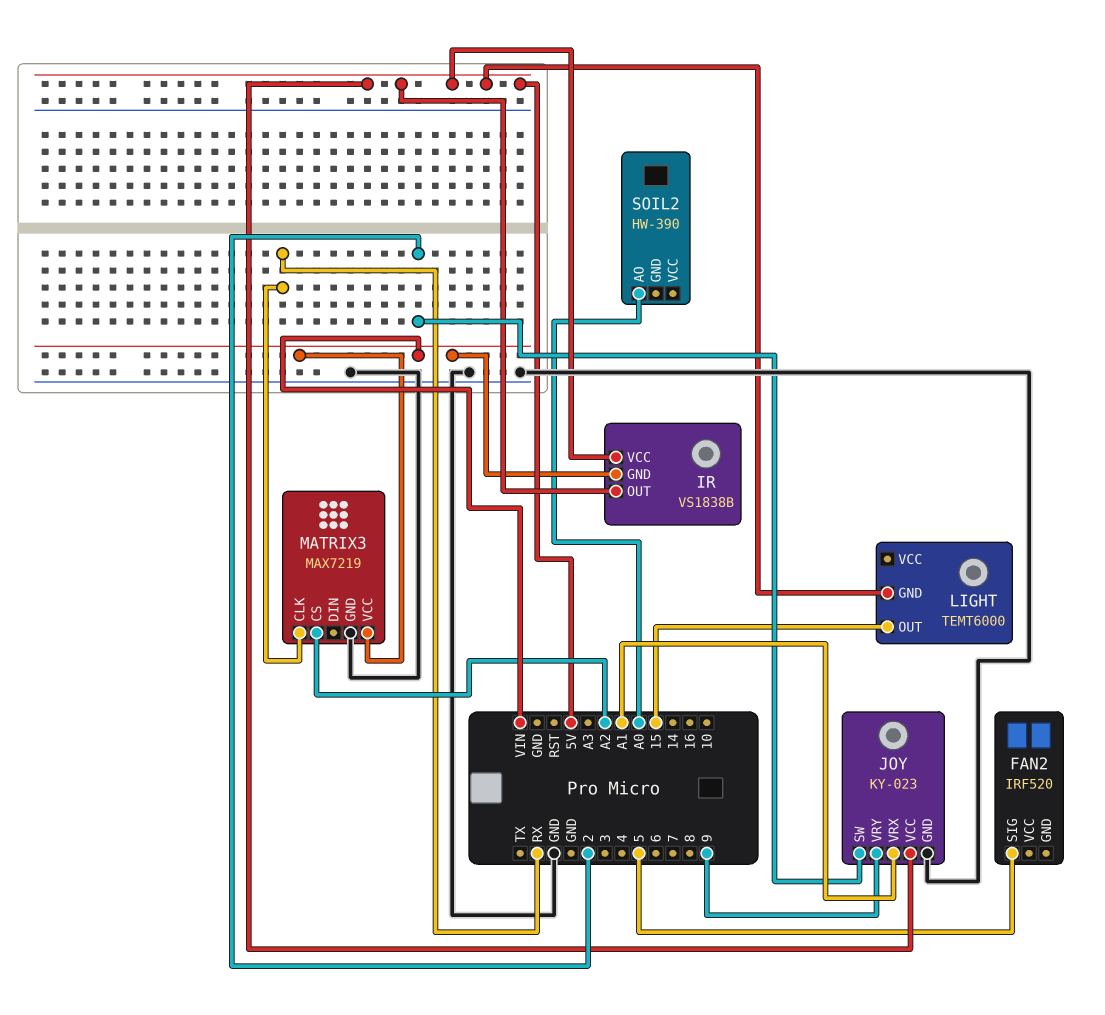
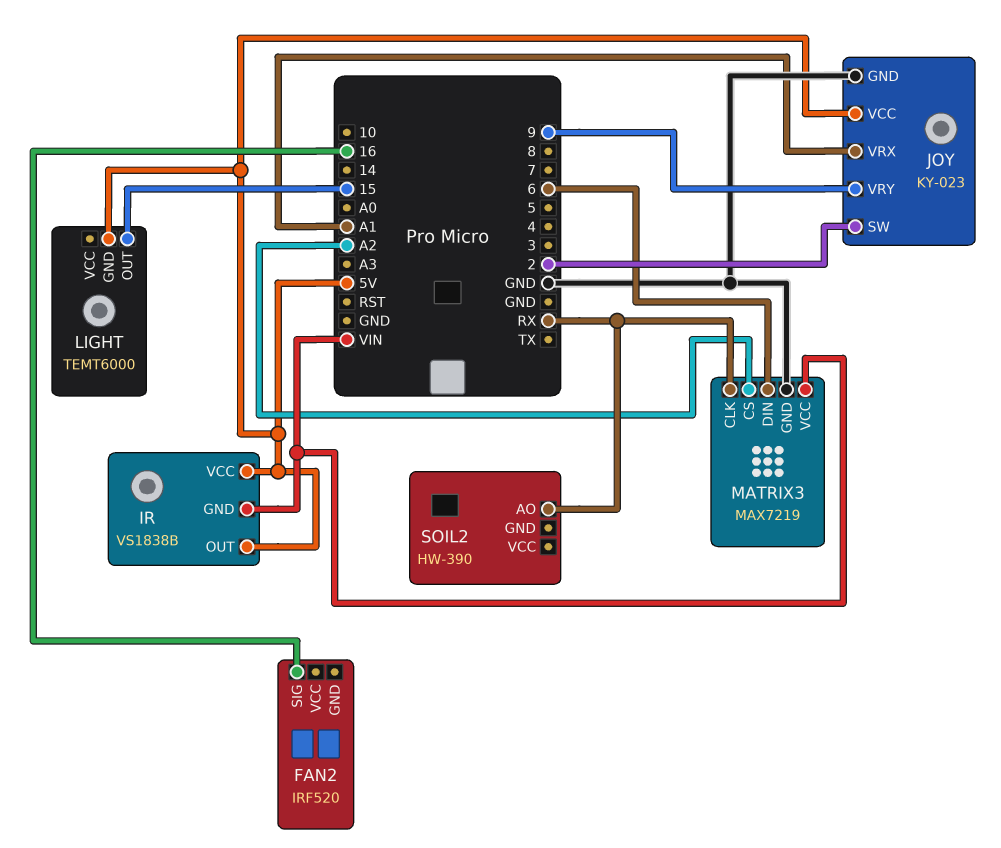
FAN2 pin SIG: 5 -> 16
MATRIX3 pin DIN: none -> 6
SOIL2 pin AO: A0 -> RX

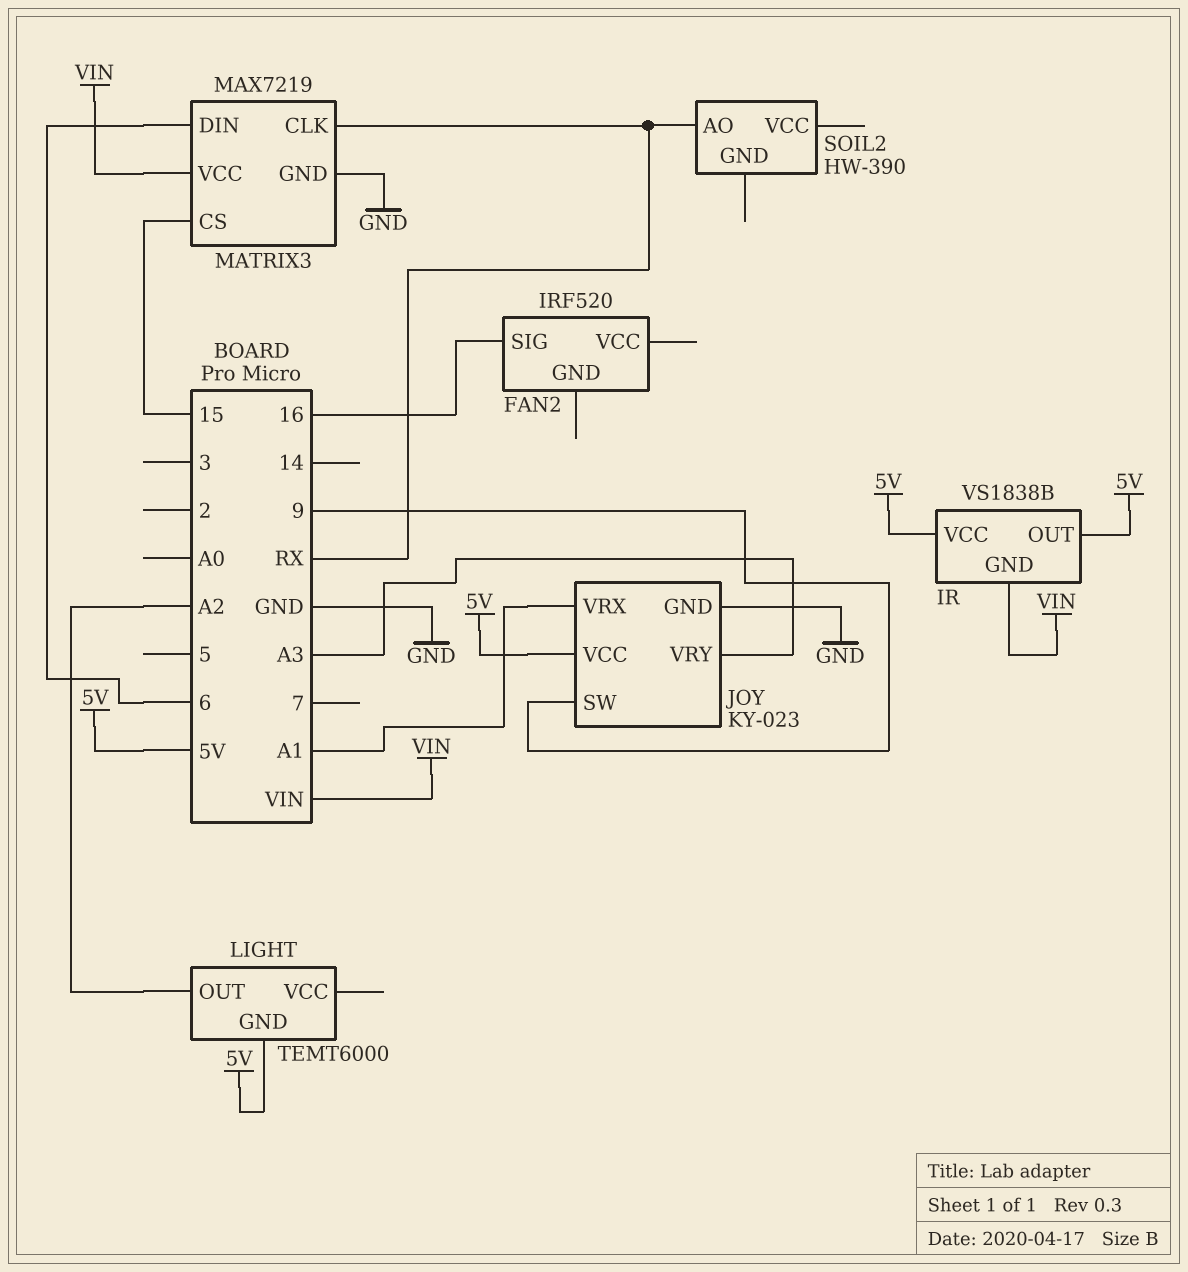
JOY pin SW: 2 -> 9
JOY pin VRY: 9 -> A3
LIGHT pin OUT: 15 -> A2
MATRIX3 pin CS: A2 -> 15

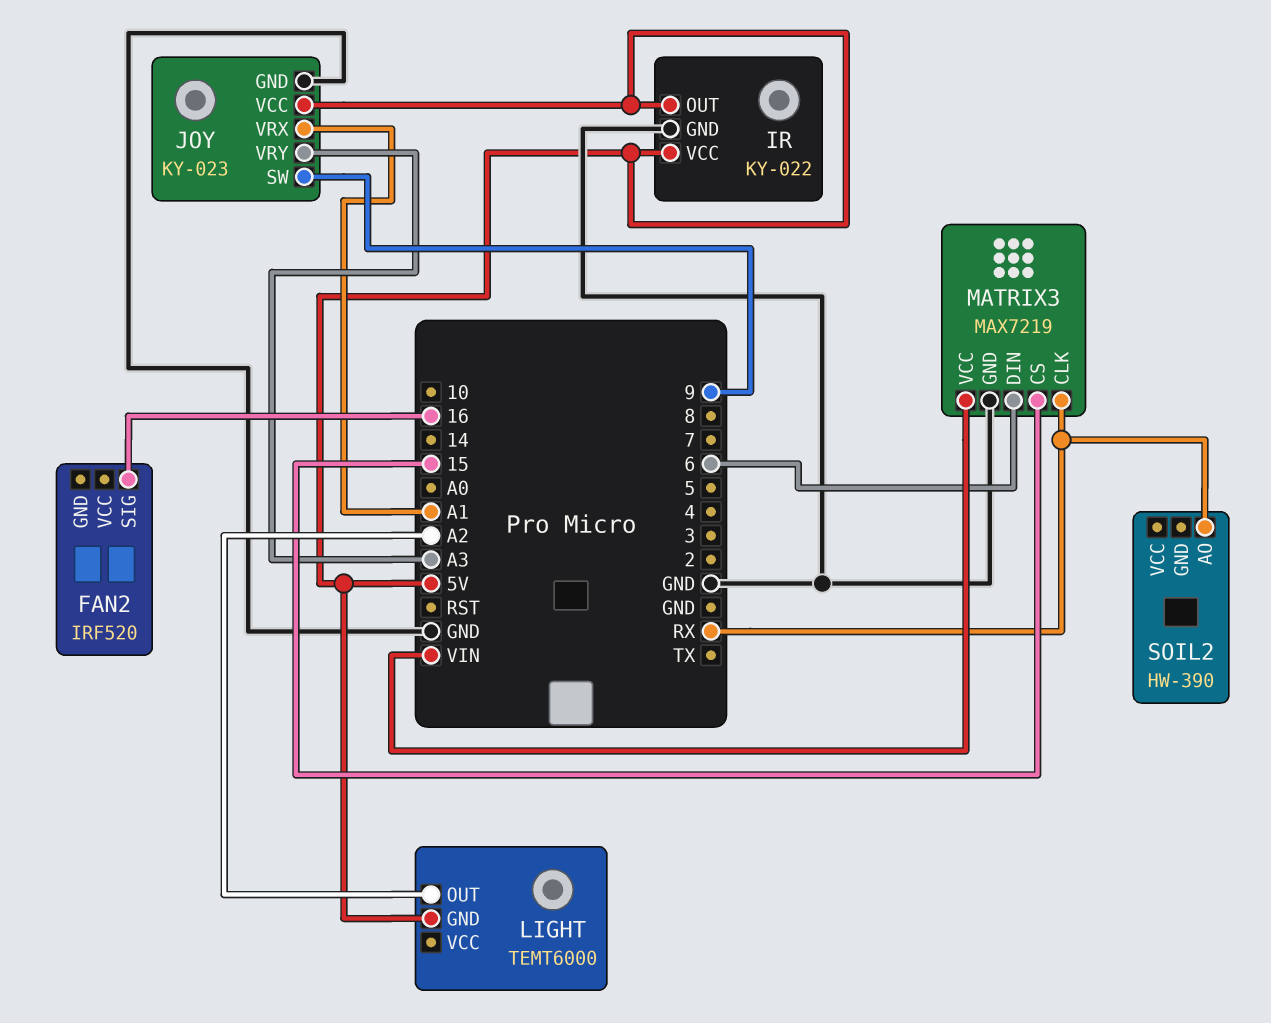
IR: VS1838B -> KY-022
IR pin GND: VIN -> GND

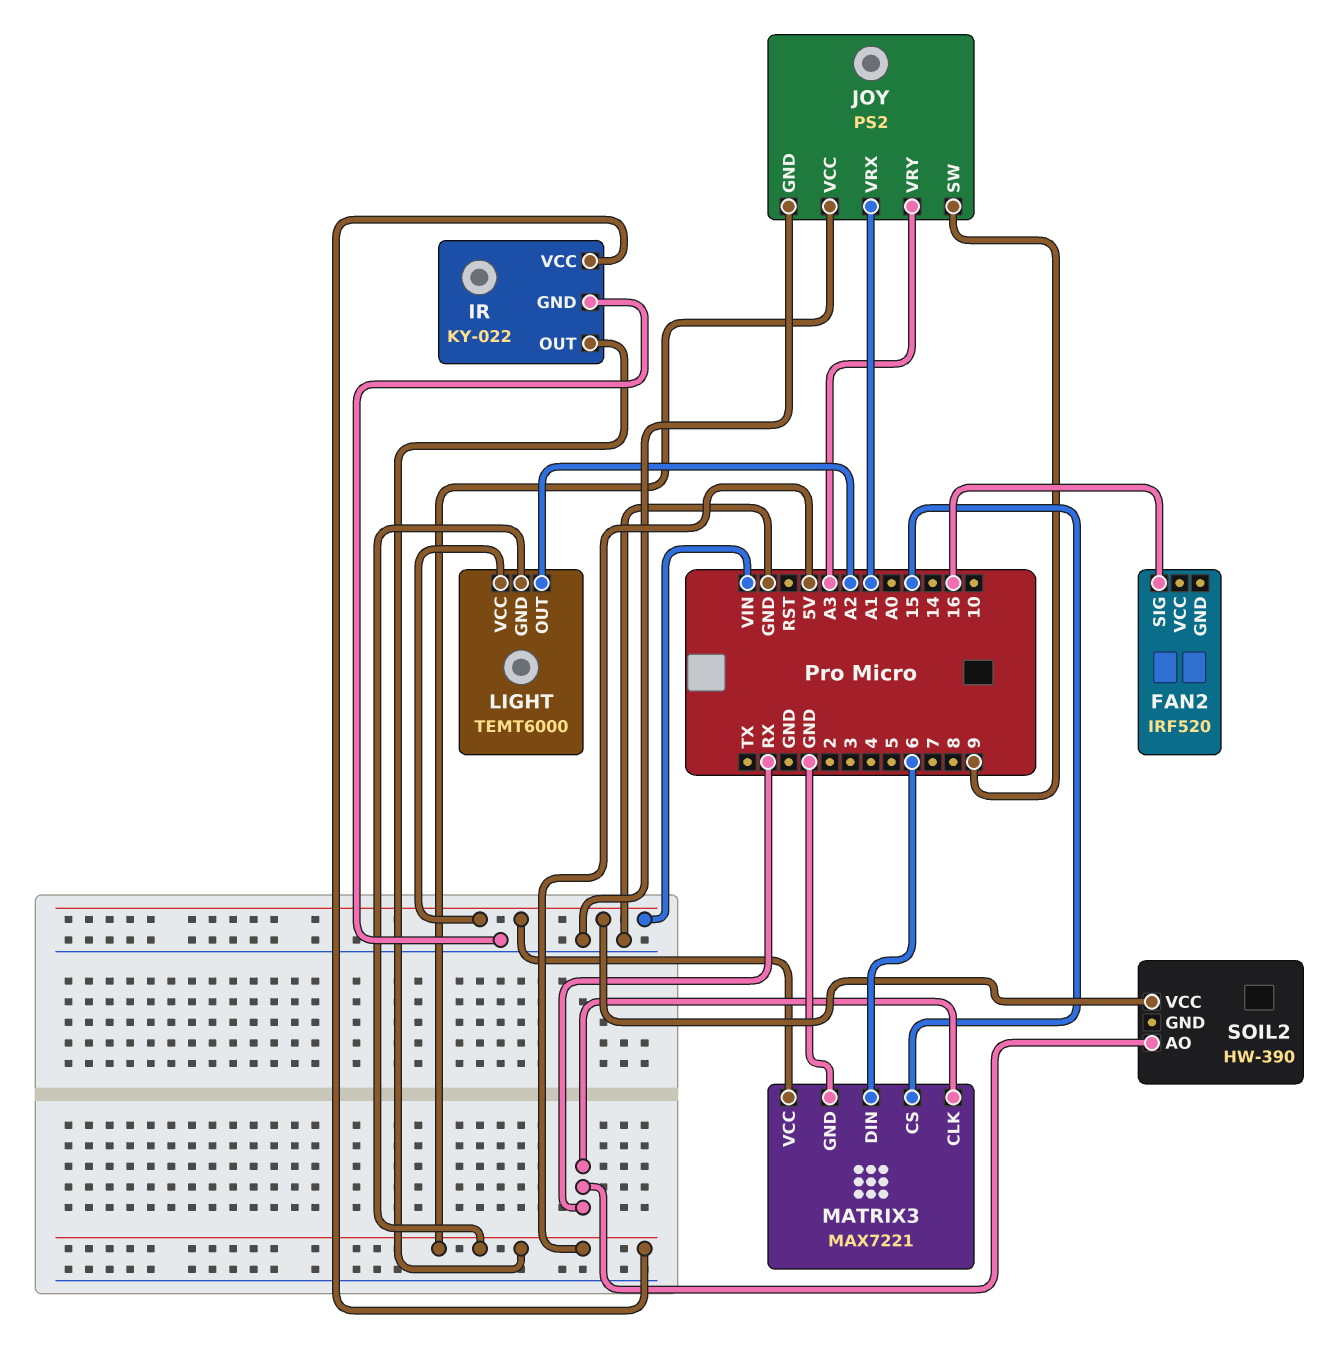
JOY: KY-023 -> PS2
LIGHT pin VCC: none -> VIN
MATRIX3: MAX7219 -> MAX7221
SOIL2 pin VCC: none -> VIN

